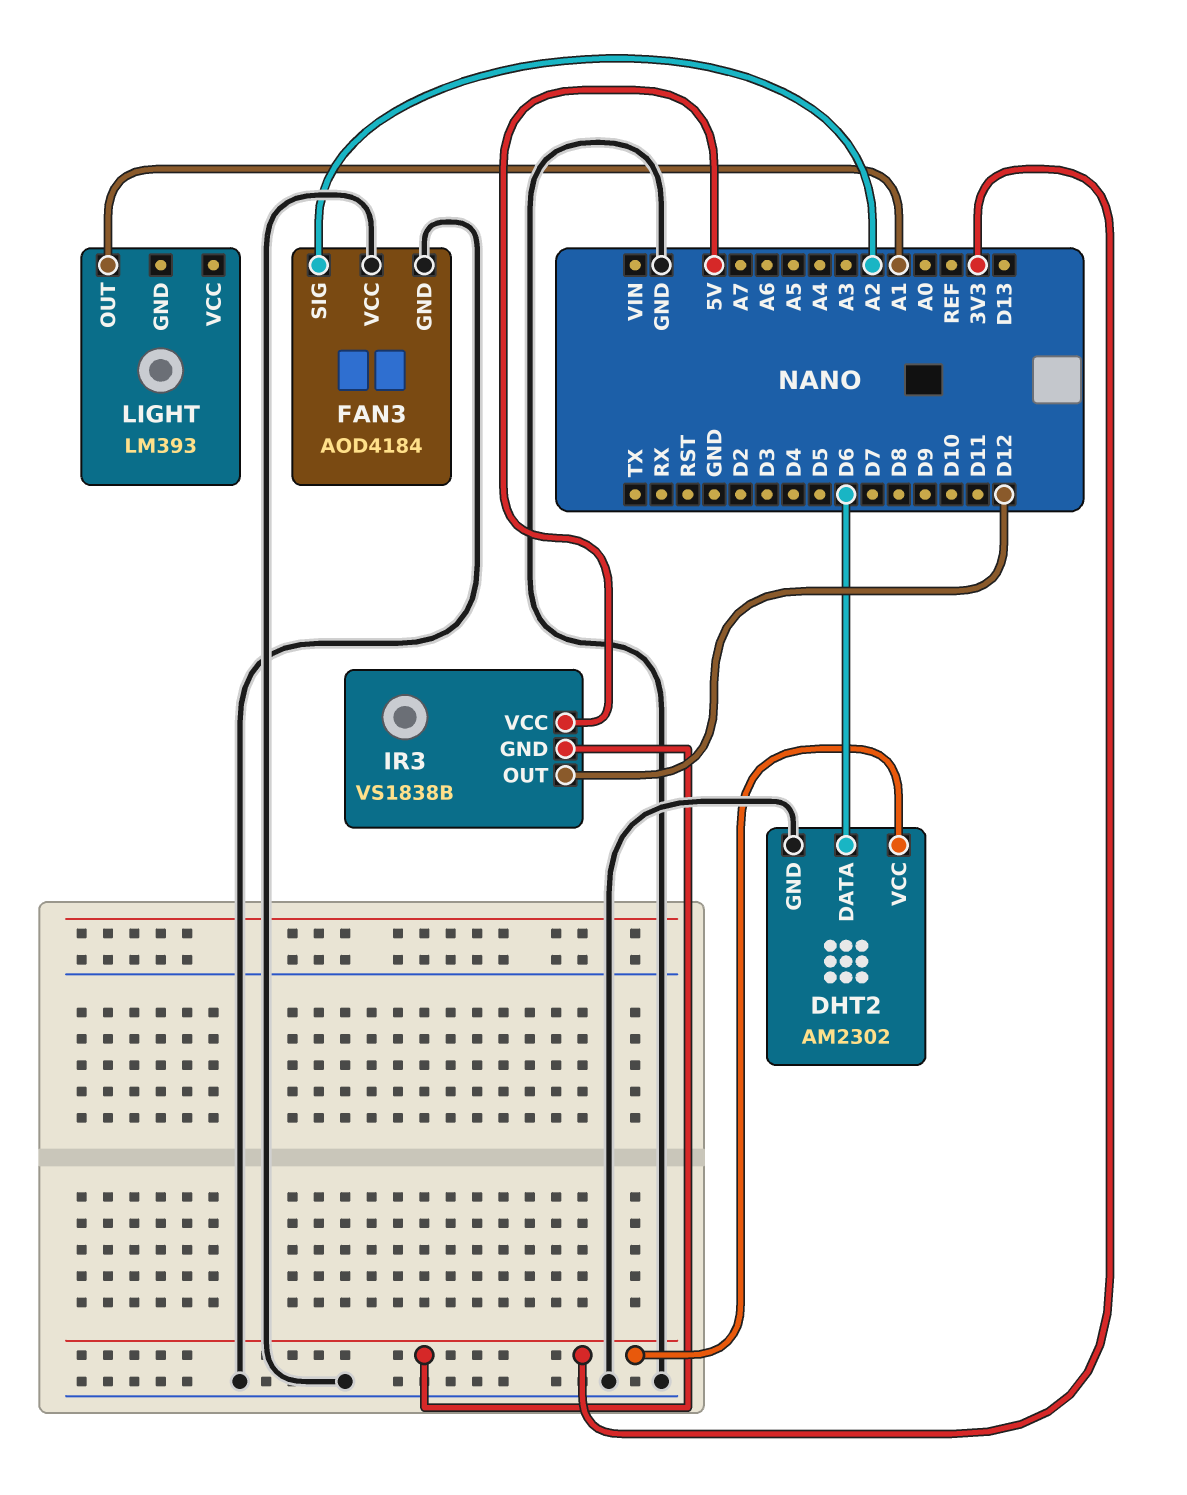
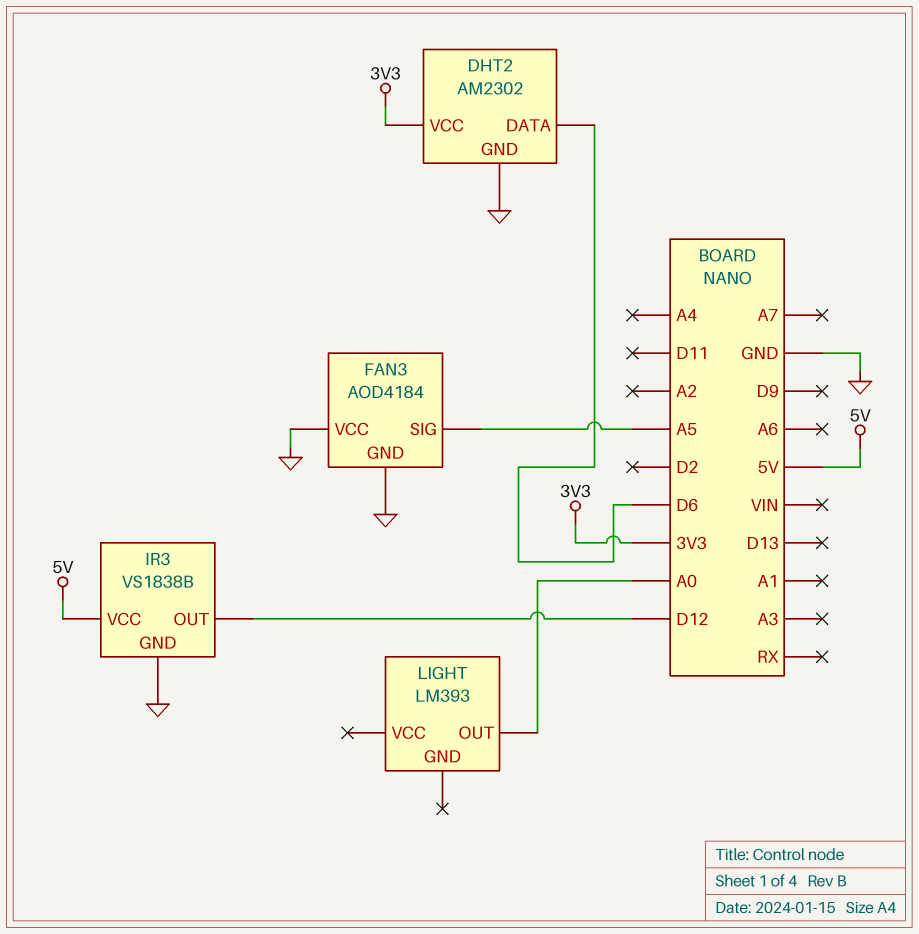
FAN3 pin SIG: A2 -> A5
IR3 pin GND: 3V3 -> GND
LIGHT pin OUT: A1 -> A0

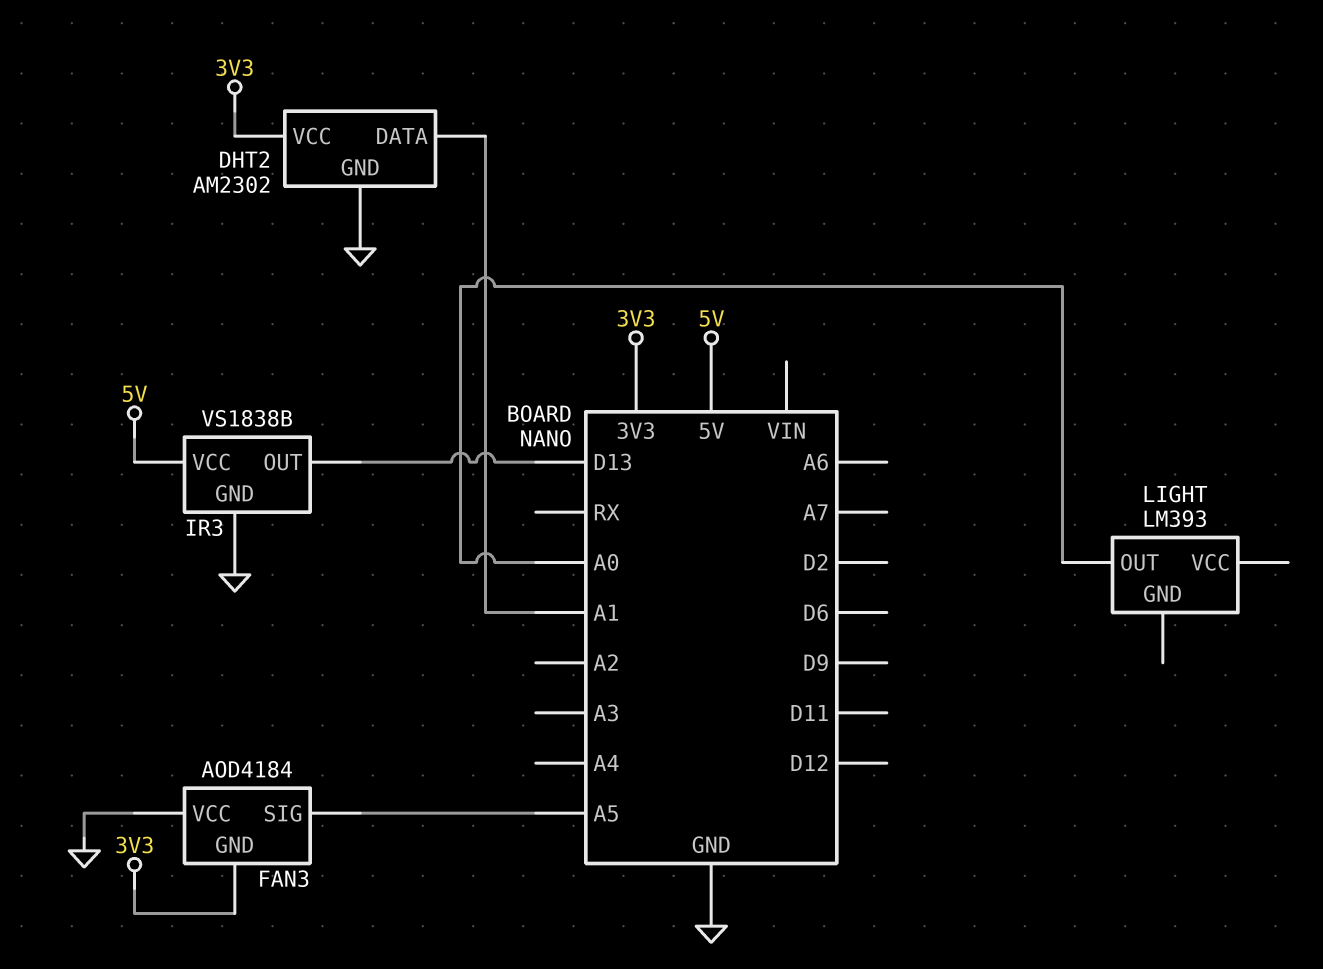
DHT2 pin DATA: D6 -> A1
FAN3 pin GND: GND -> 3V3
IR3 pin OUT: D12 -> D13

